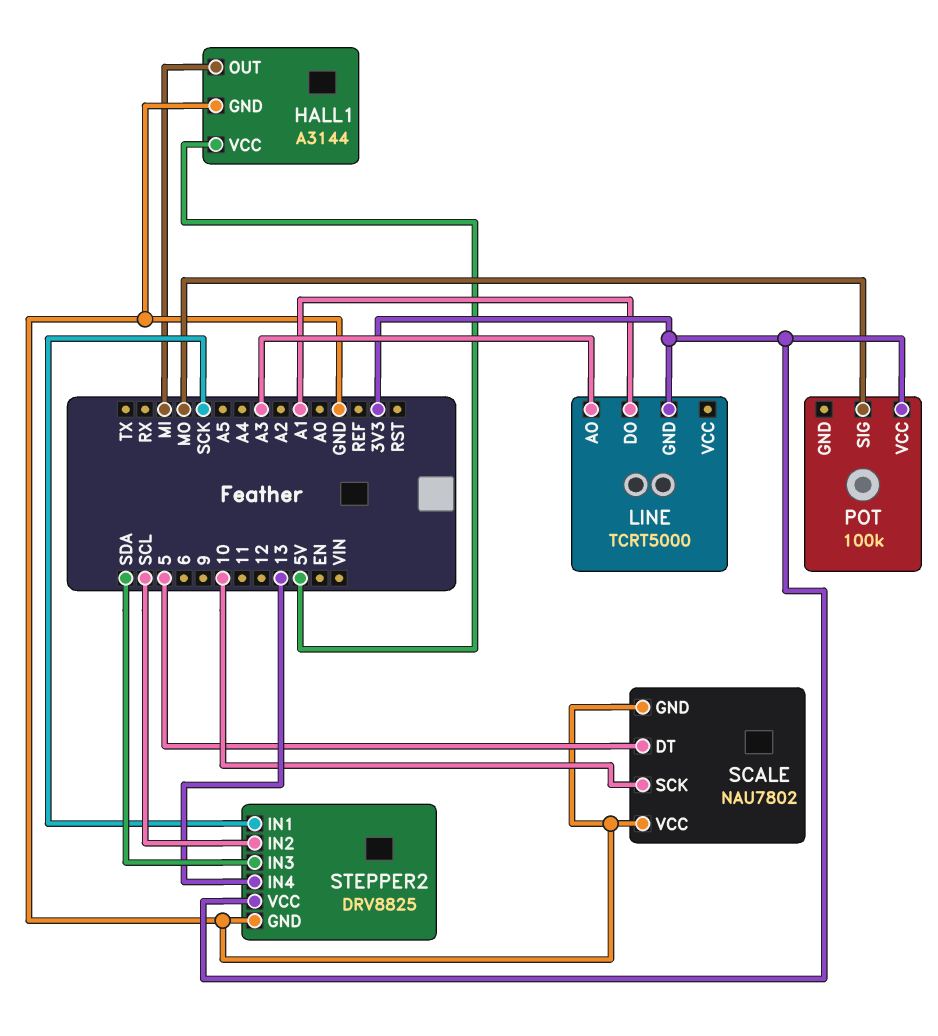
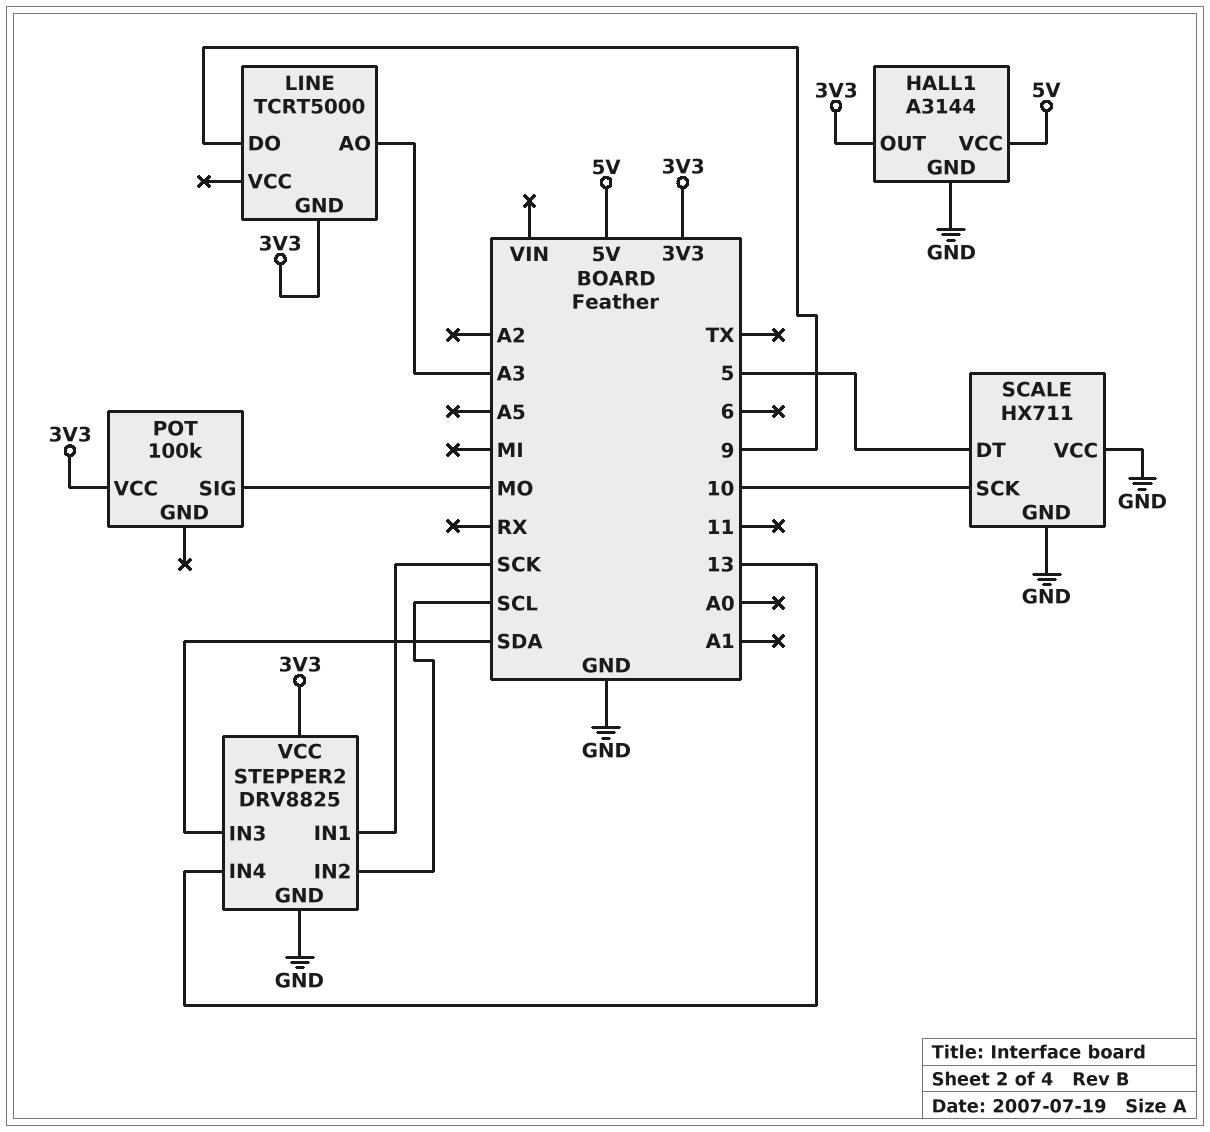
HALL1 pin OUT: MI -> 3V3
LINE pin DO: A1 -> 9
SCALE: NAU7802 -> HX711

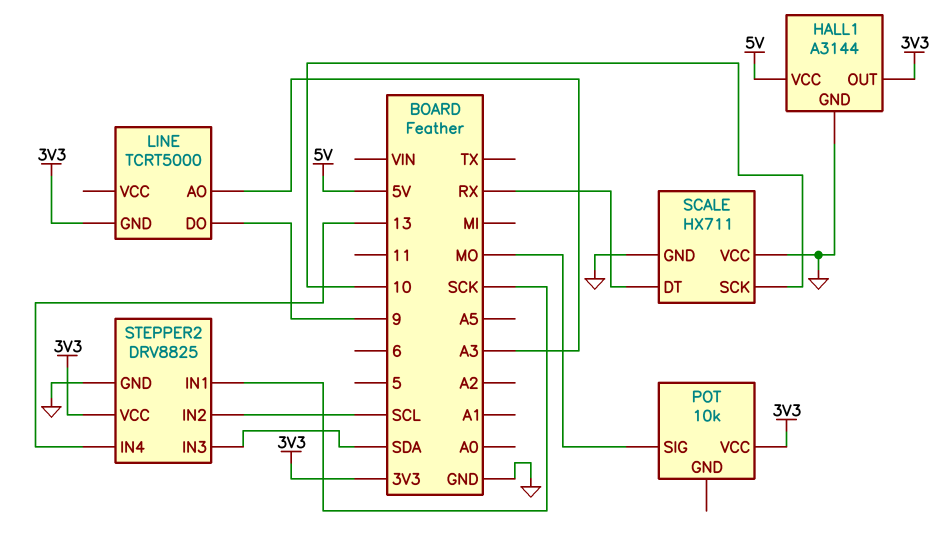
POT: 100k -> 10k
SCALE pin DT: 5 -> RX

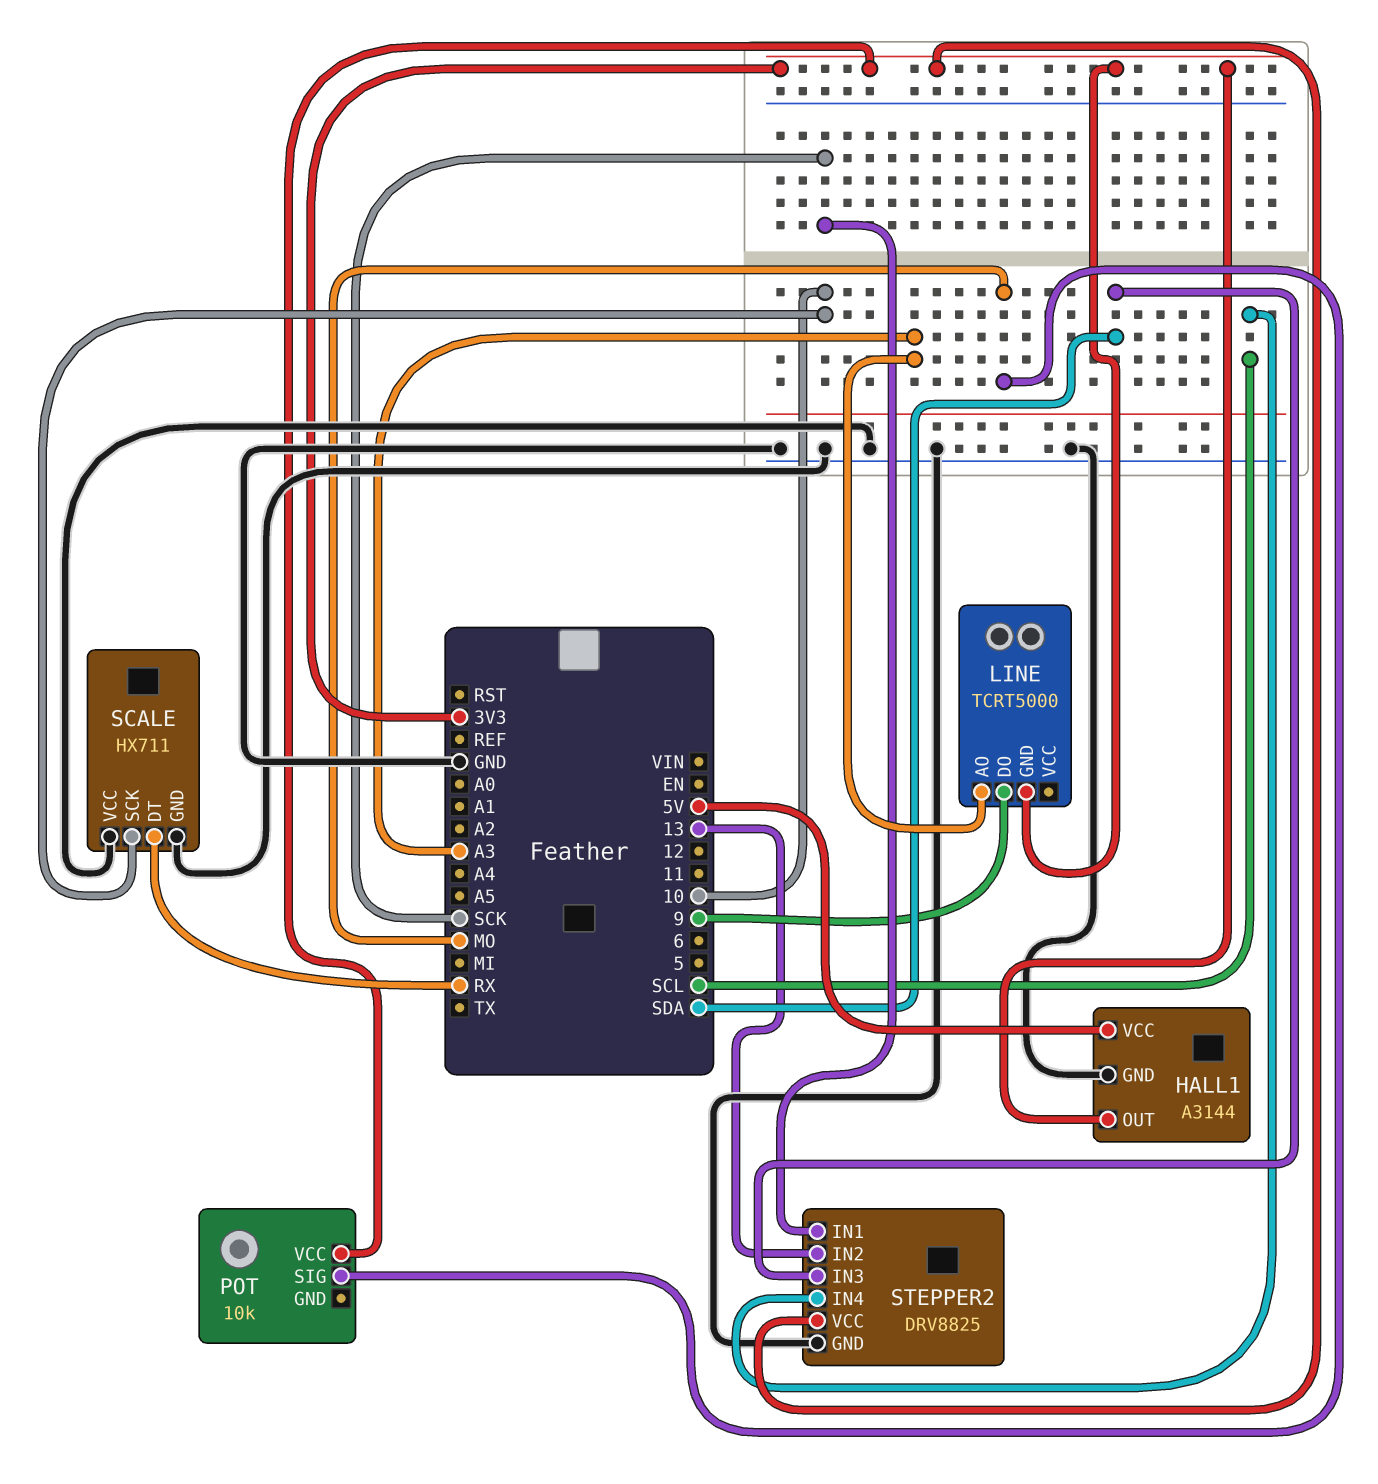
STEPPER2 pin IN2: SCL -> 13
STEPPER2 pin IN4: 13 -> SCL

